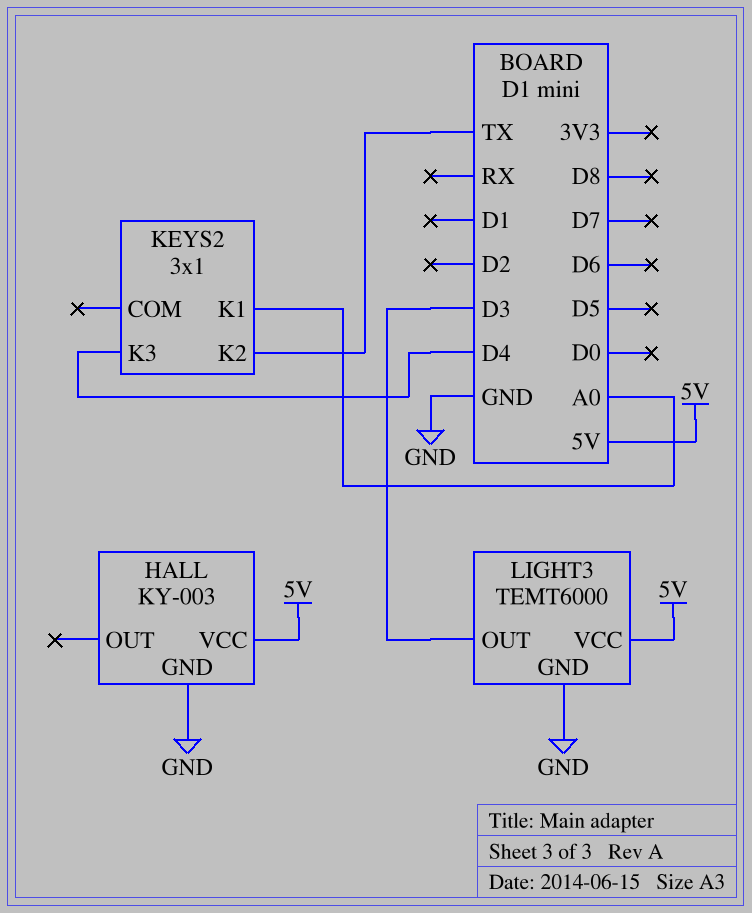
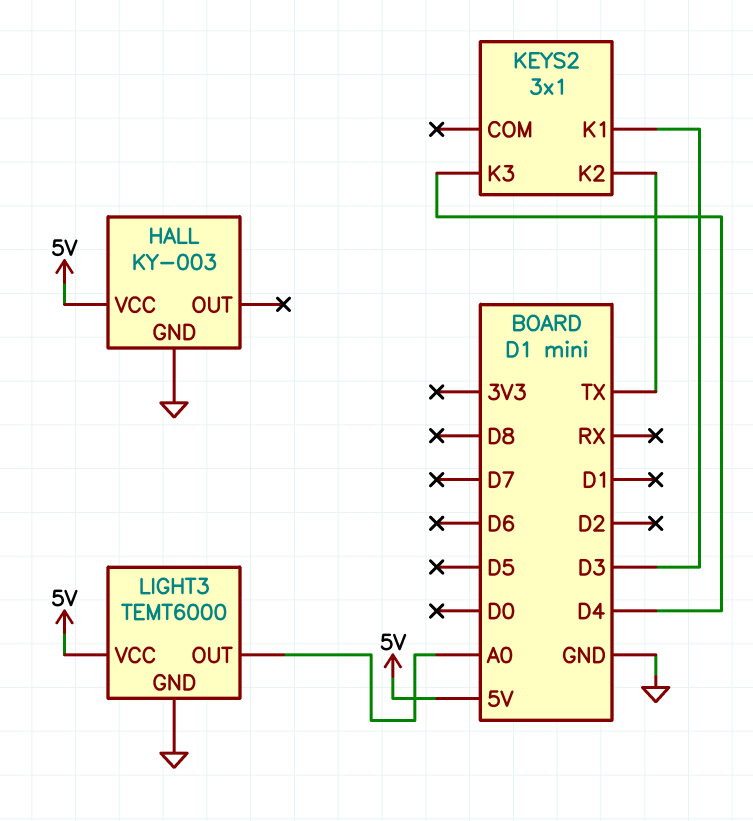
KEYS2 pin K1: A0 -> D3
LIGHT3 pin OUT: D3 -> A0

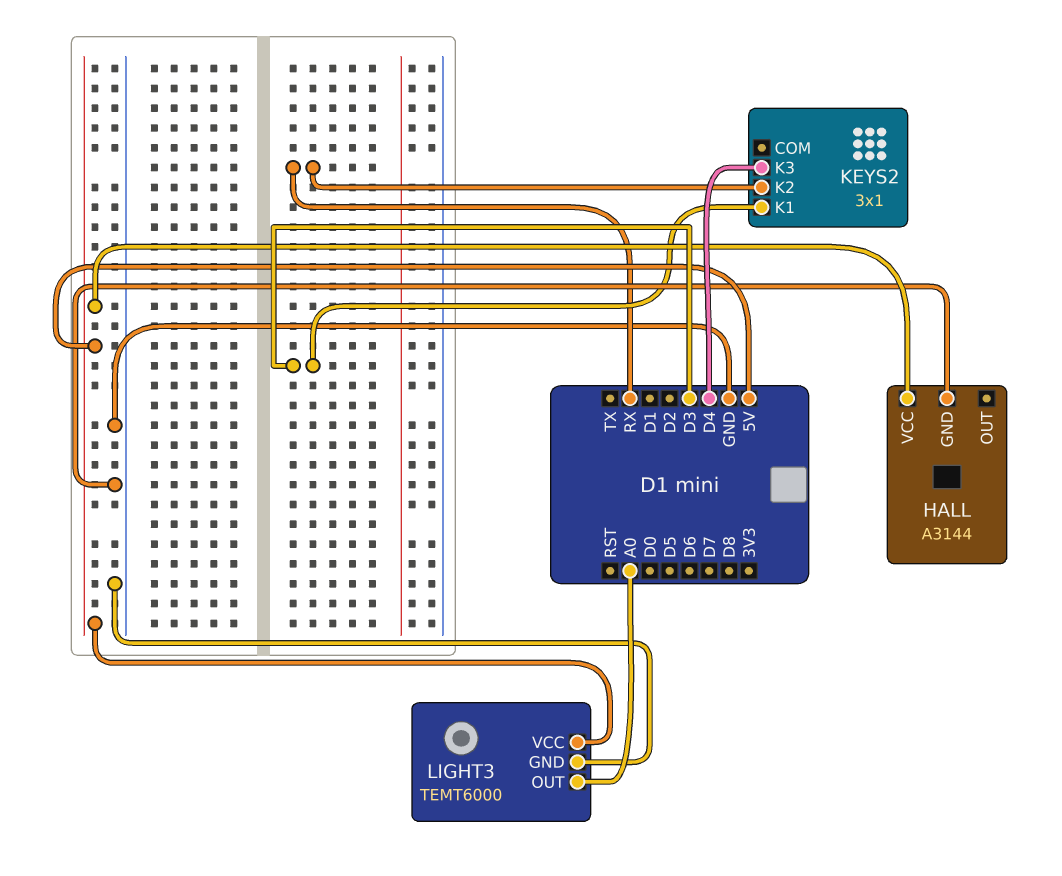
HALL: KY-003 -> A3144
KEYS2 pin K2: TX -> RX

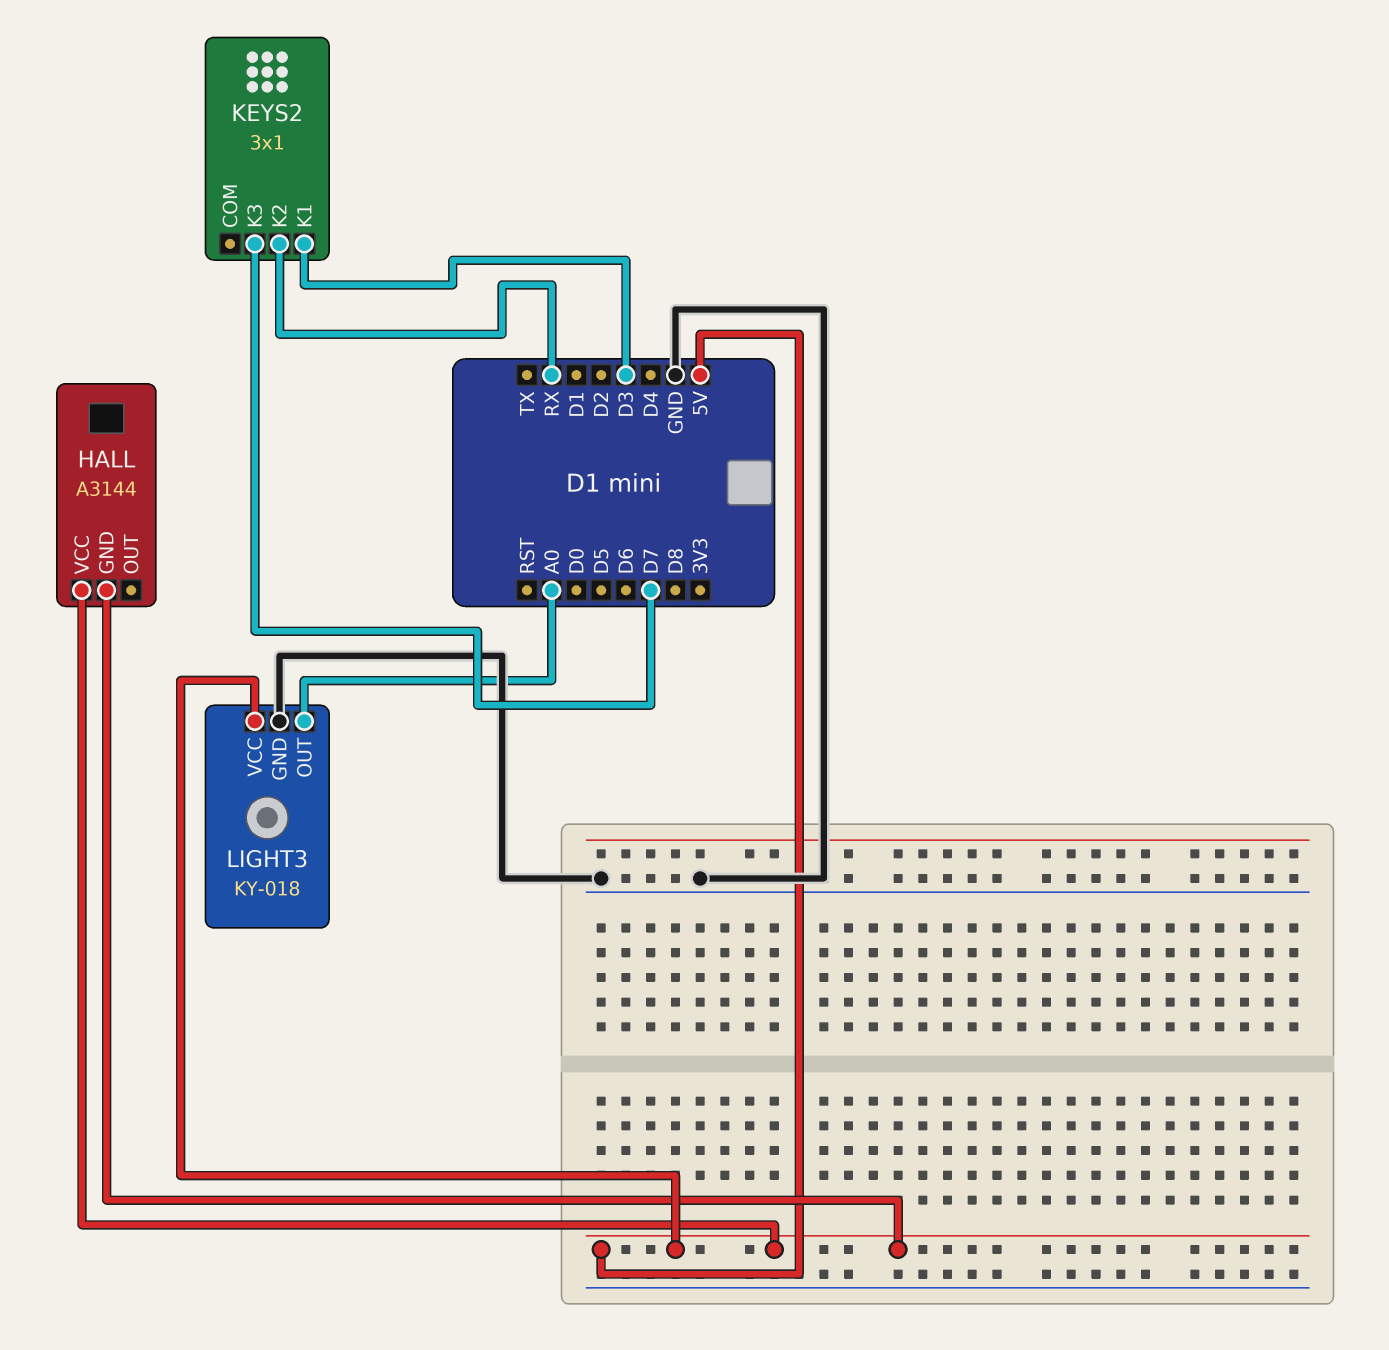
HALL pin GND: GND -> 5V
KEYS2 pin K3: D4 -> D7
LIGHT3: TEMT6000 -> KY-018

